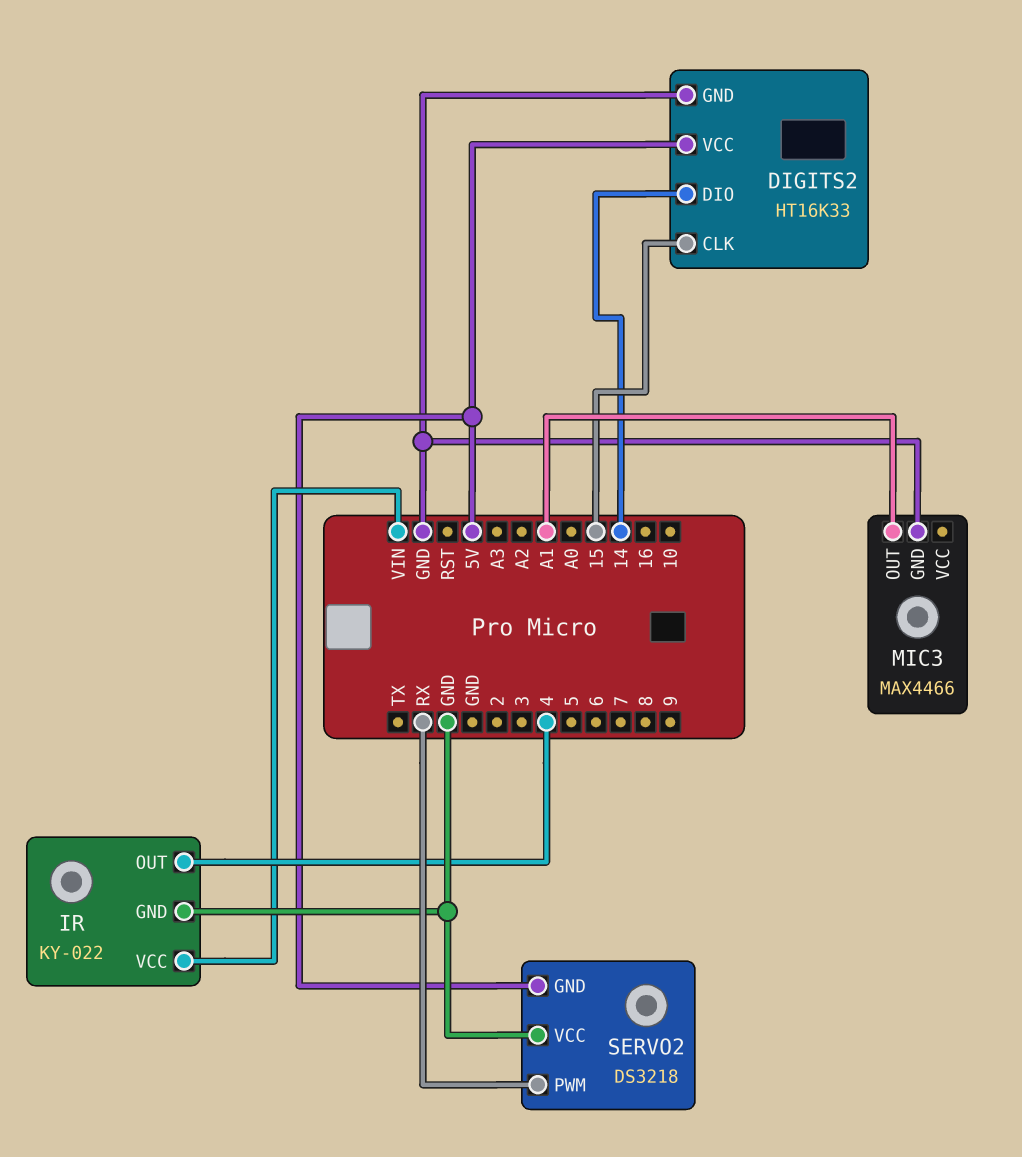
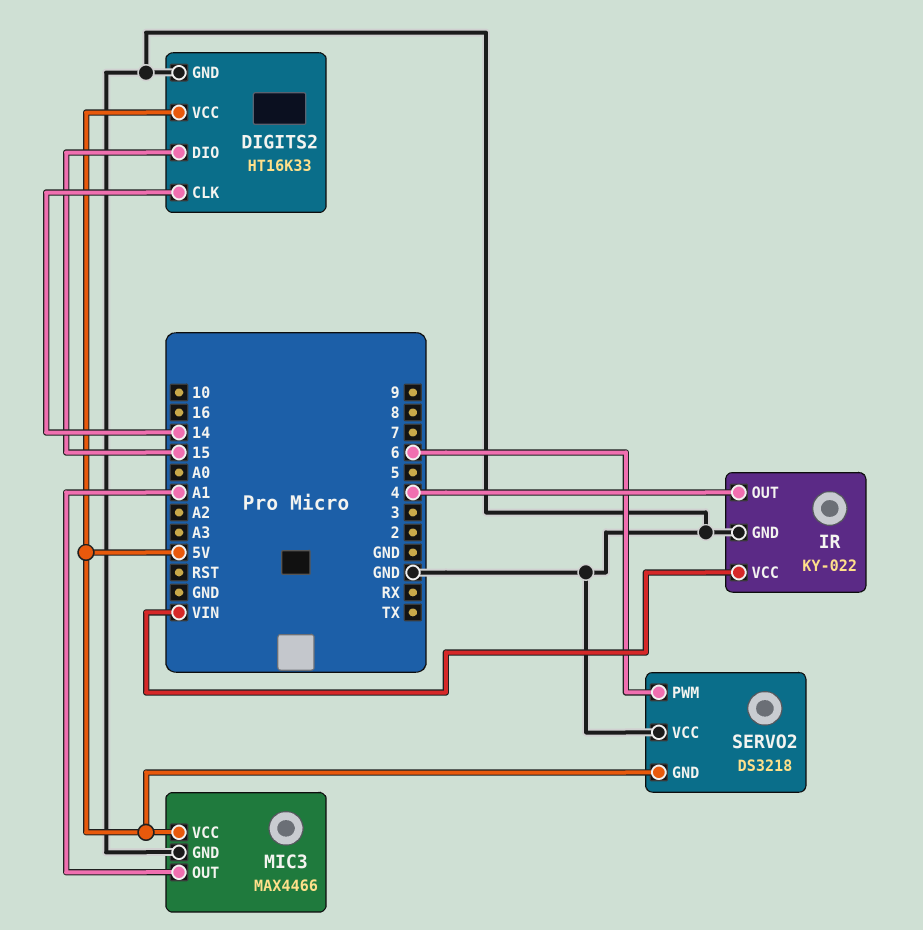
DIGITS2 pin CLK: 15 -> 14
DIGITS2 pin DIO: 14 -> 15
MIC3 pin VCC: none -> 5V
SERVO2 pin PWM: RX -> 6

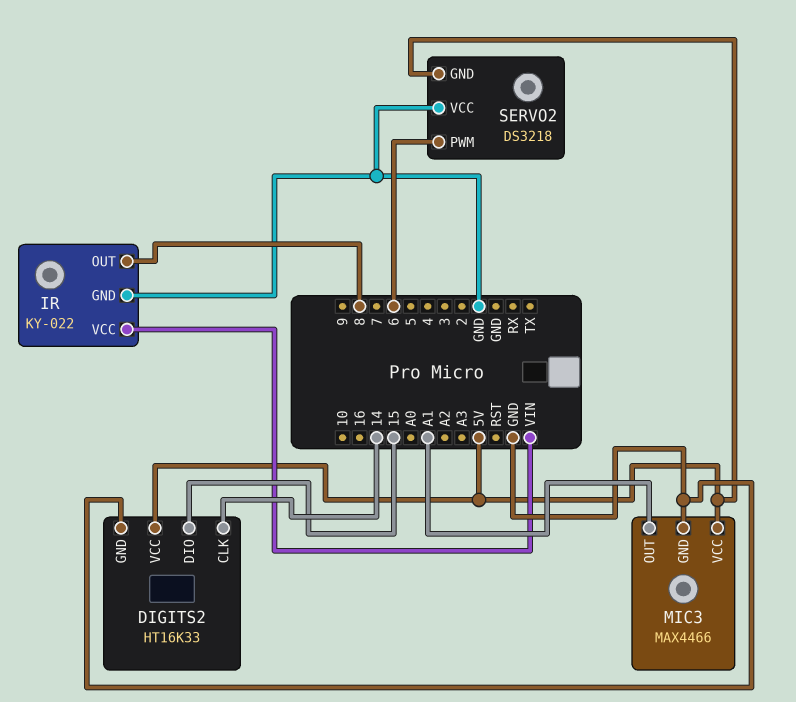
IR pin OUT: 4 -> 8

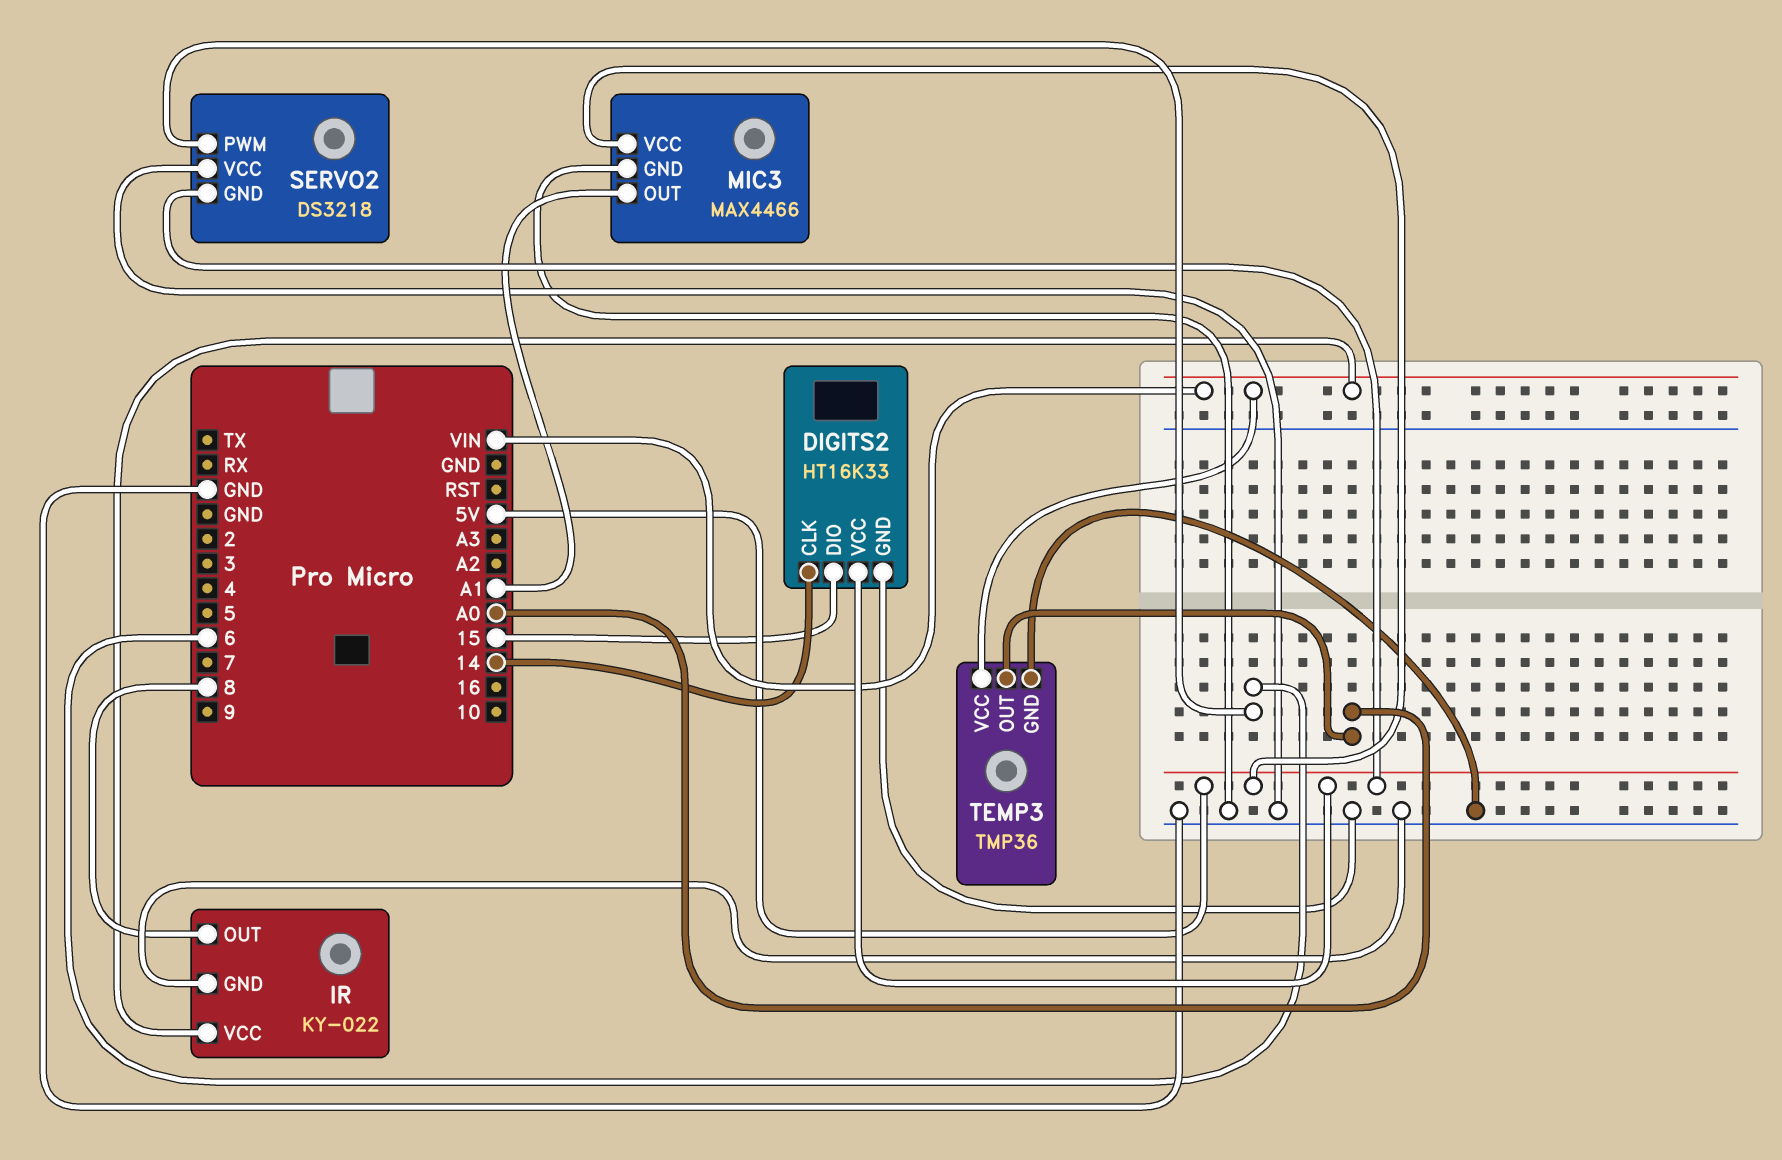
TEMP3: none -> TMP36
TEMP3 pin GND: none -> GND
TEMP3 pin OUT: none -> A0
TEMP3 pin VCC: none -> VIN

